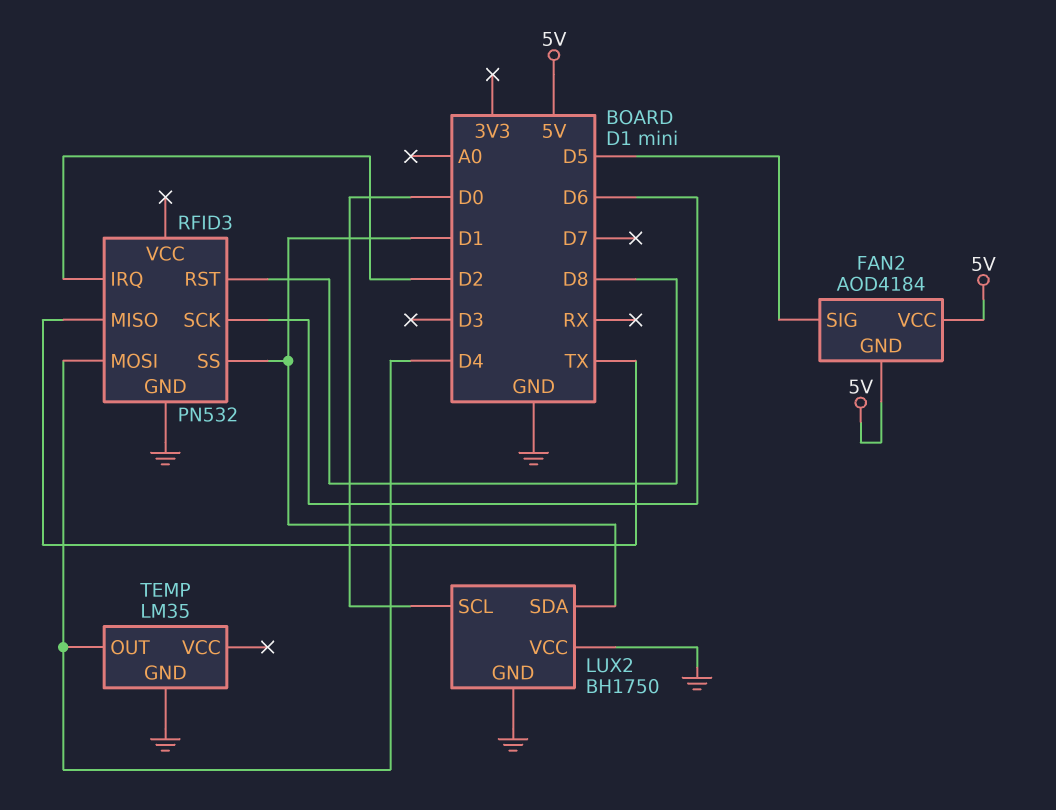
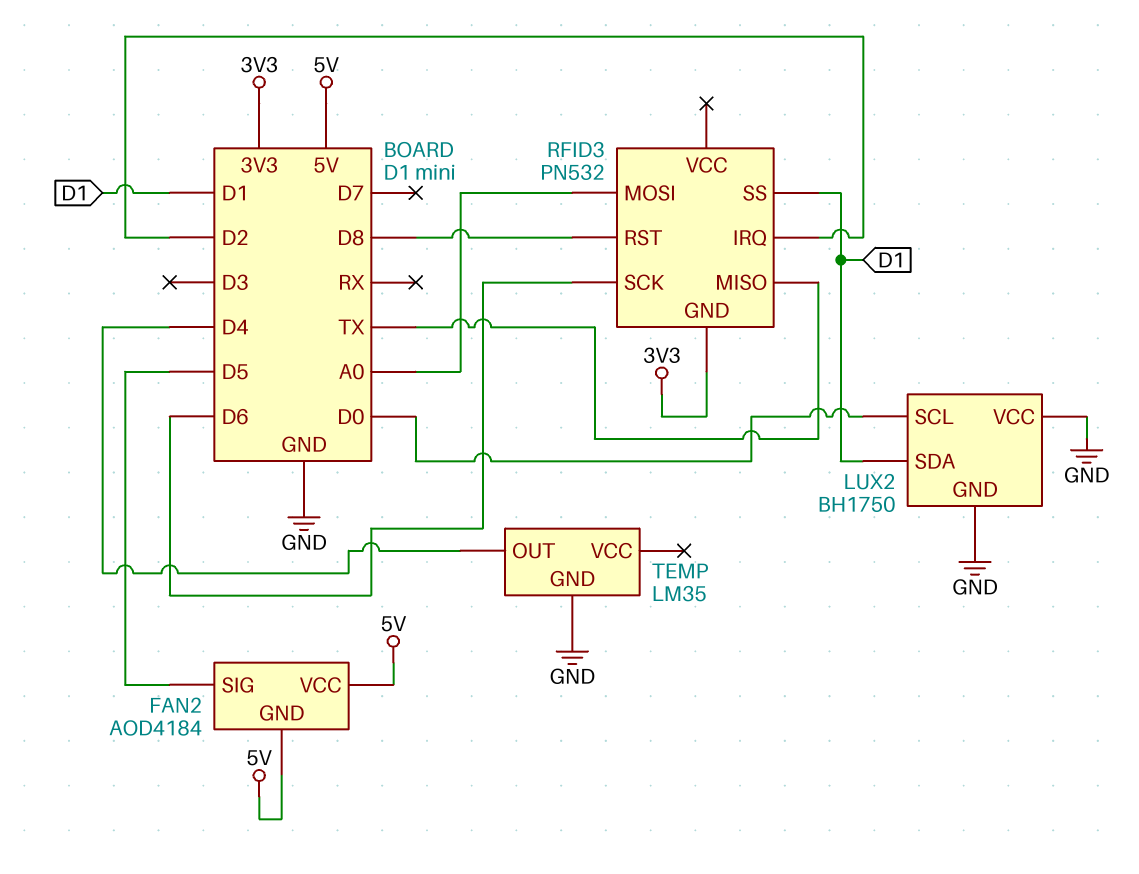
RFID3 pin GND: GND -> 3V3
RFID3 pin MOSI: D4 -> A0

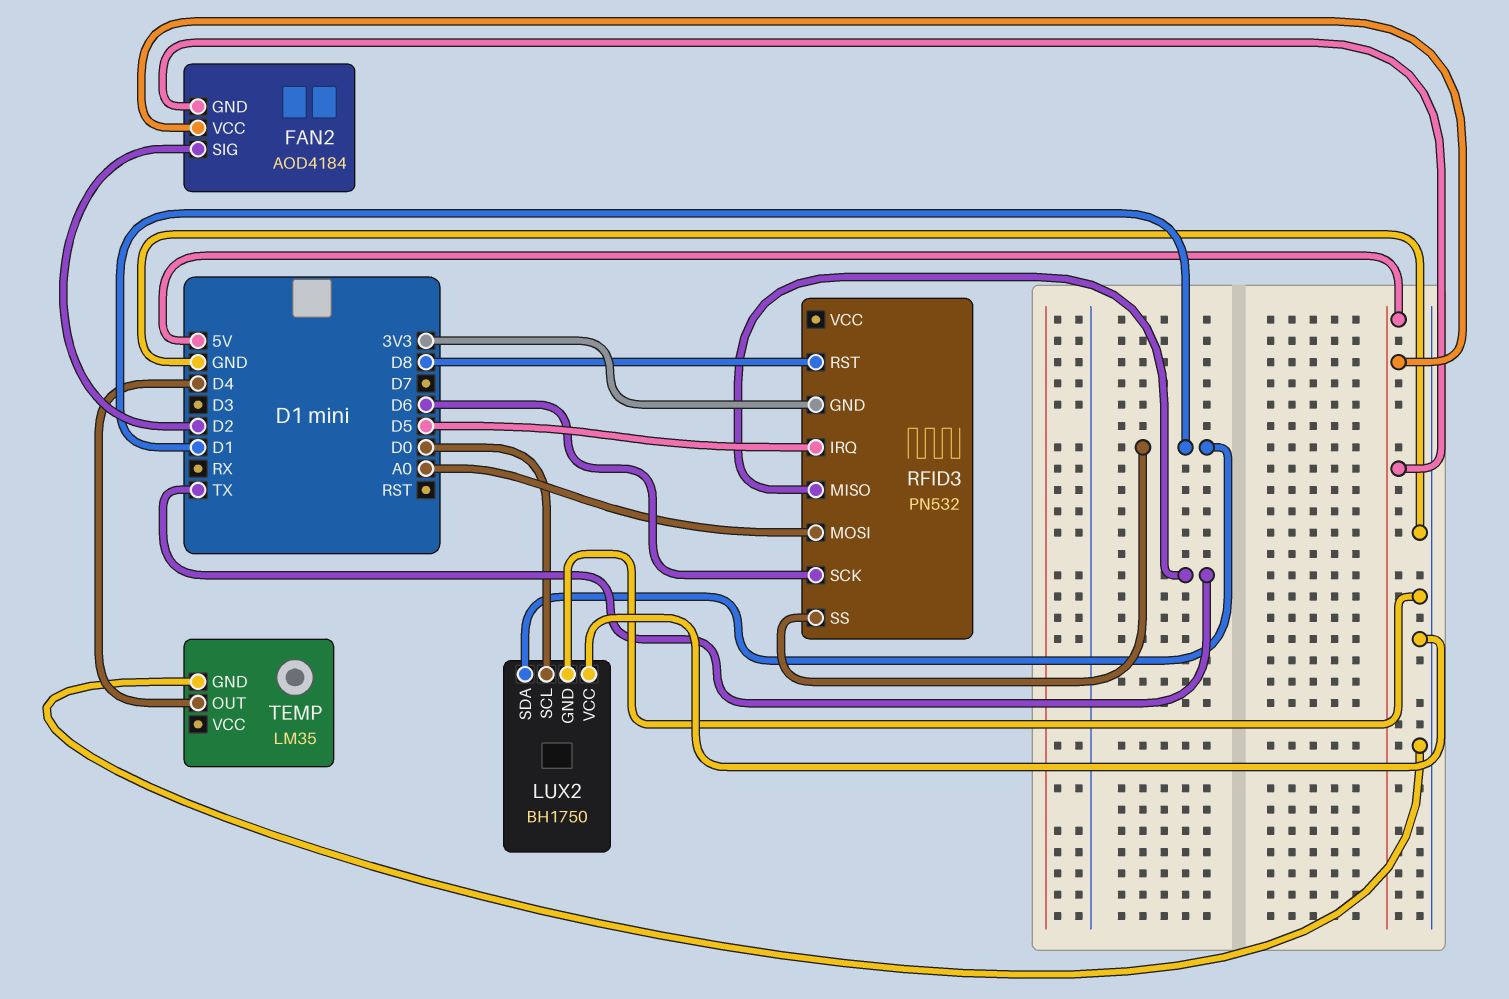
FAN2 pin SIG: D5 -> D2
RFID3 pin IRQ: D2 -> D5

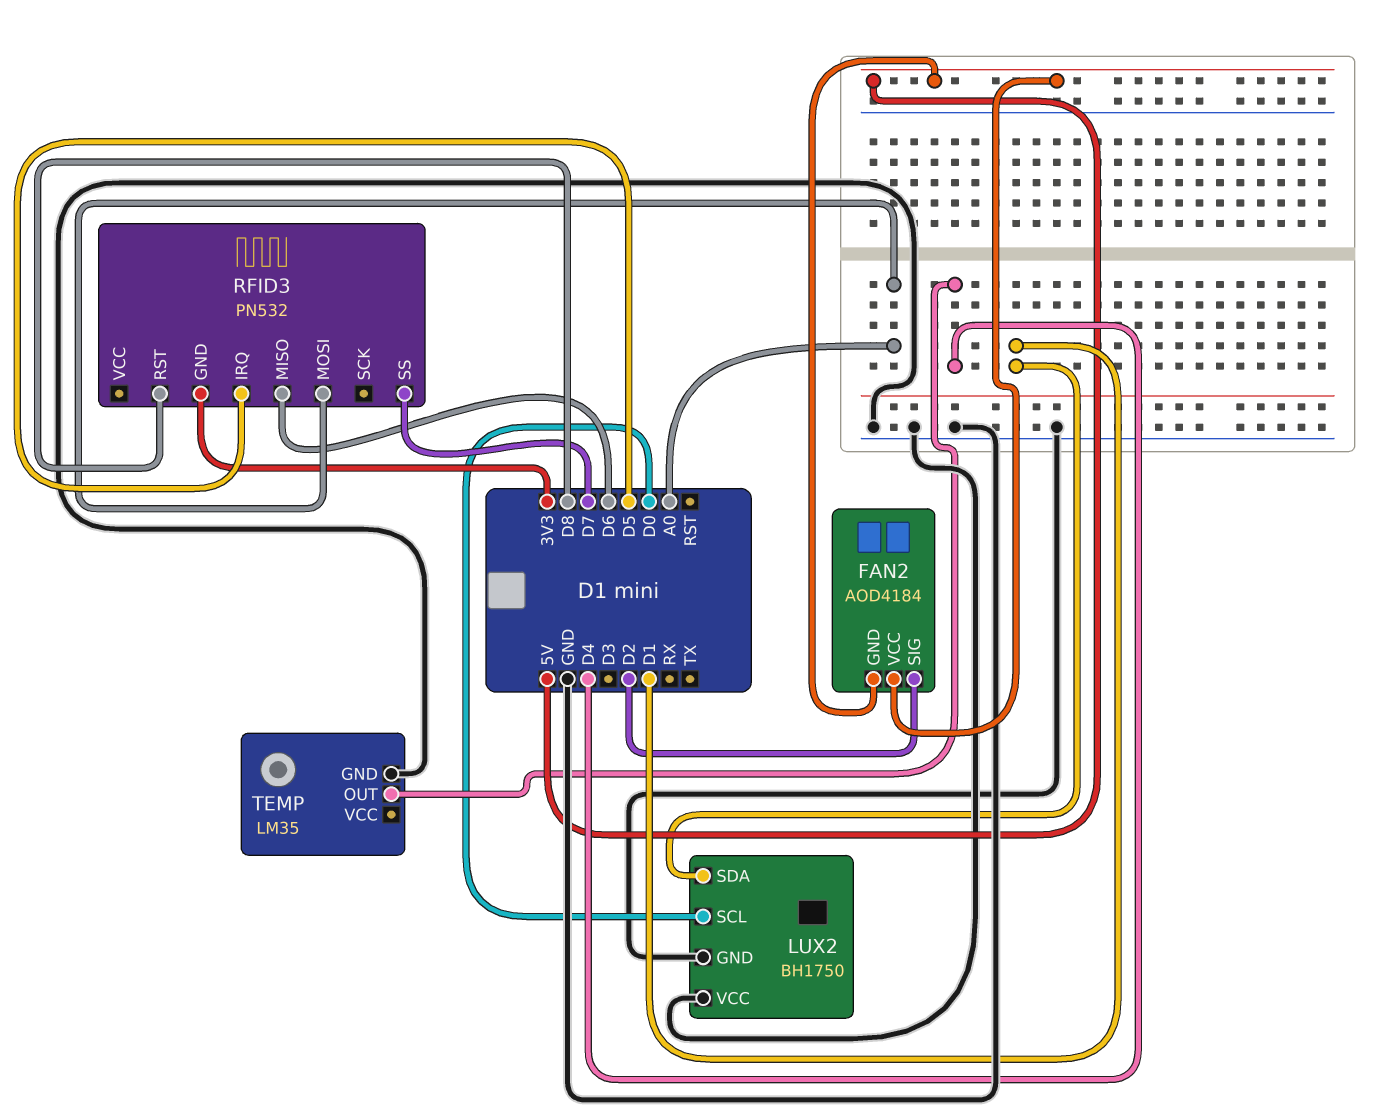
RFID3 pin MISO: TX -> D6
RFID3 pin SCK: D6 -> none
RFID3 pin SS: D1 -> D7

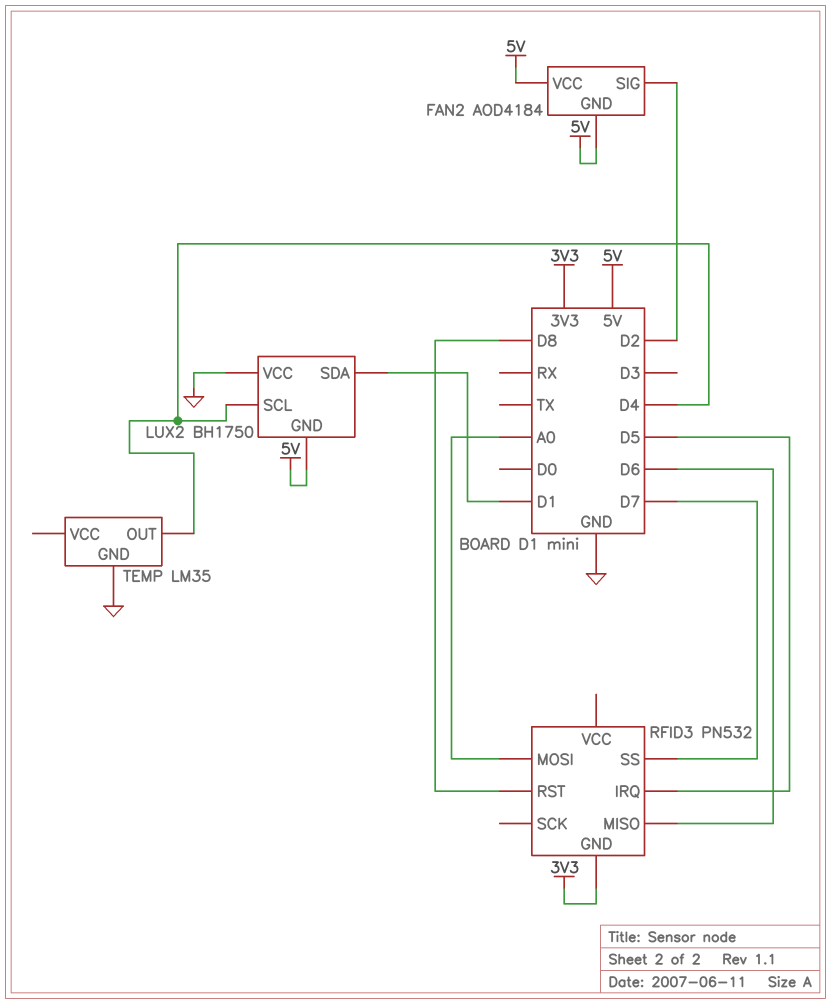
LUX2 pin GND: GND -> 5V
LUX2 pin SCL: D0 -> D4

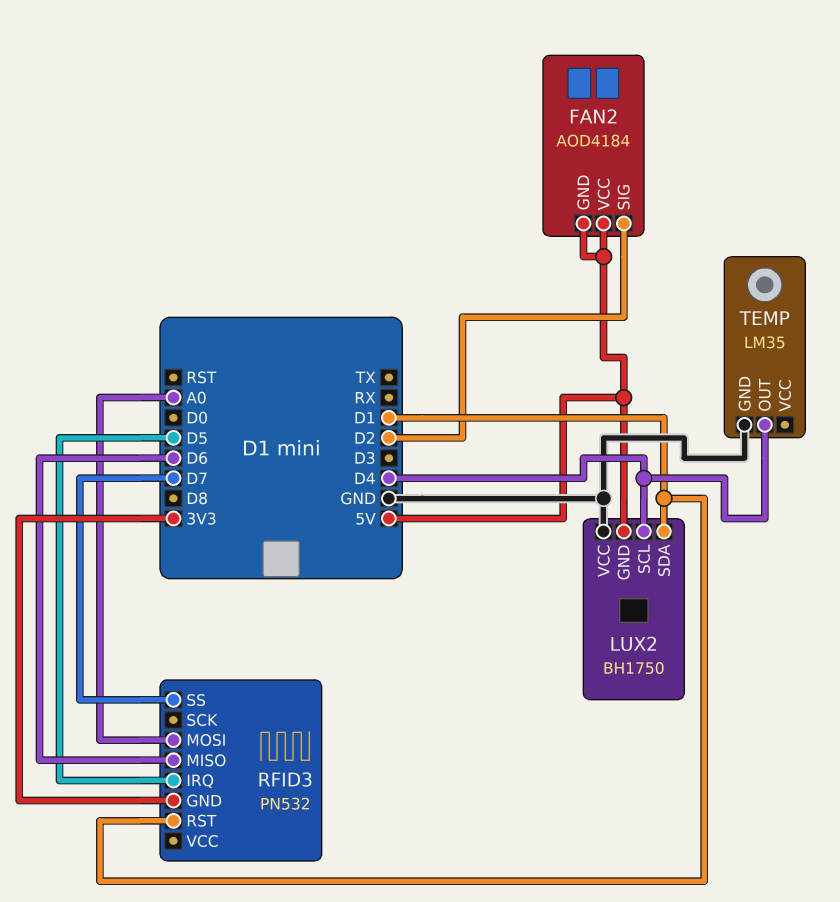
RFID3 pin RST: D8 -> D1

